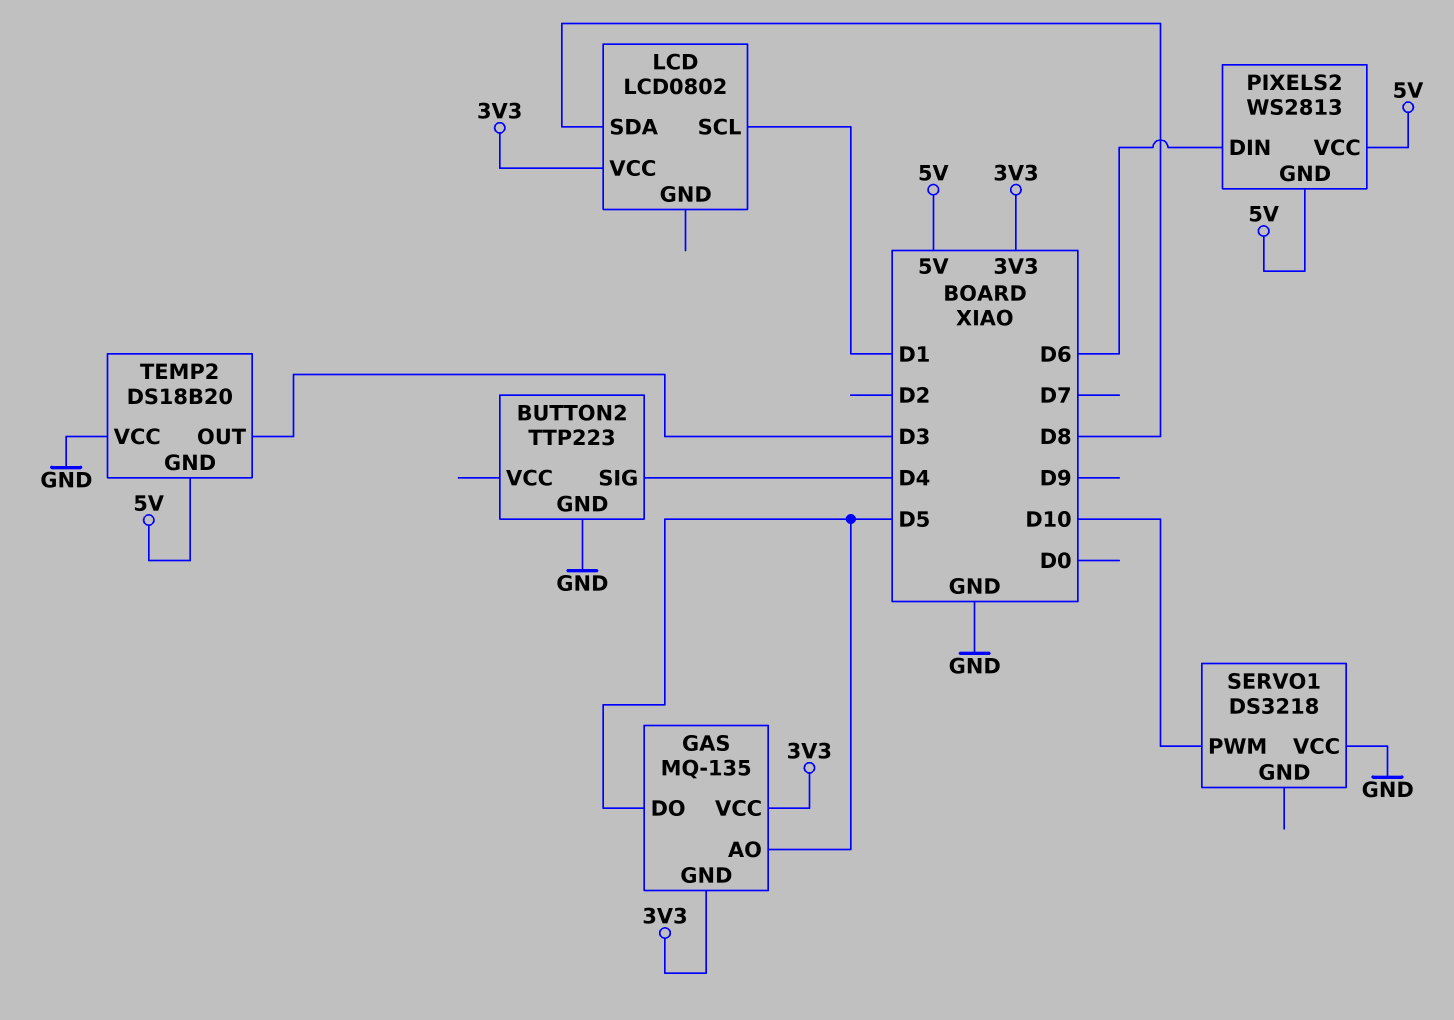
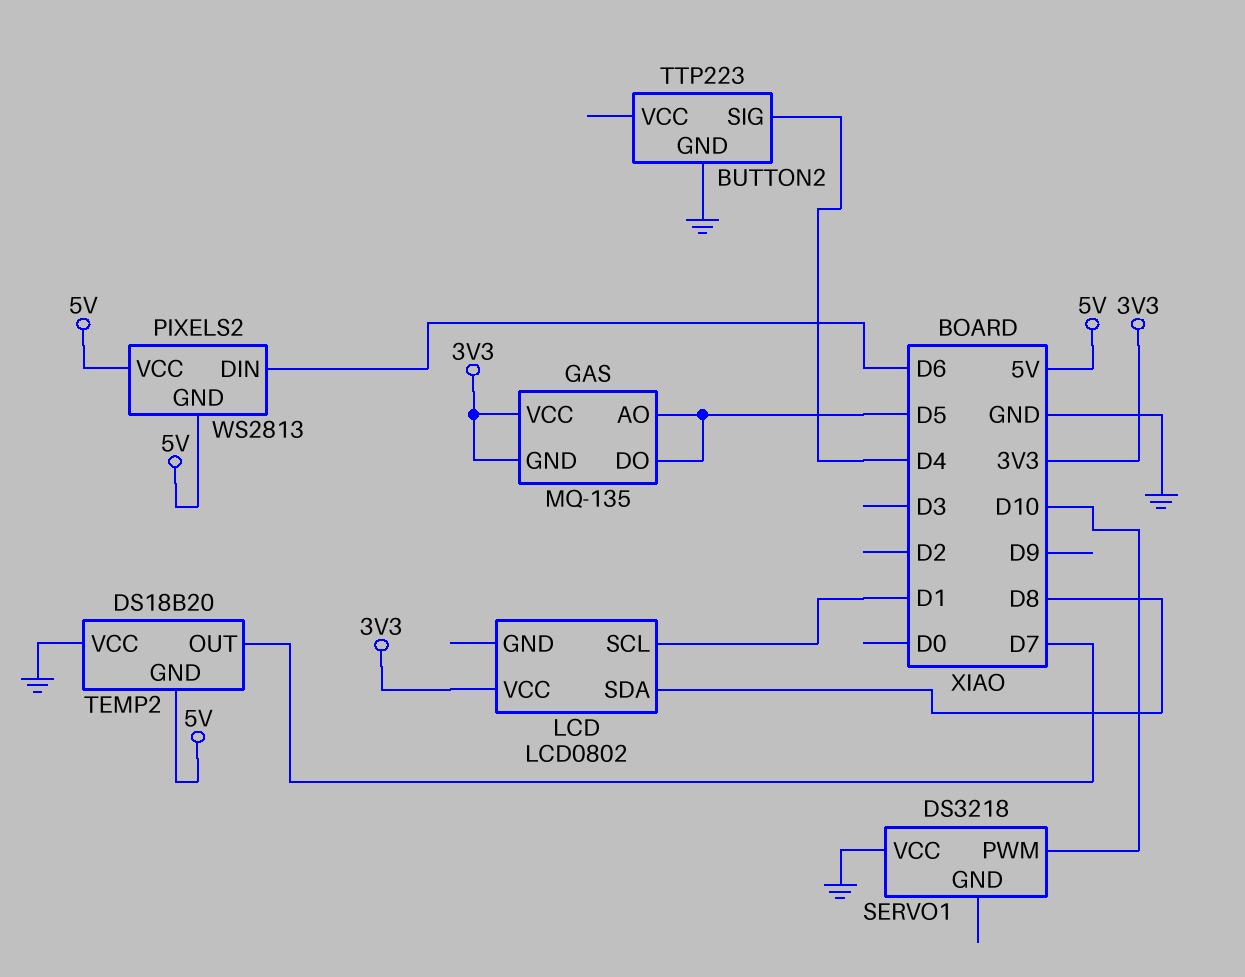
TEMP2 pin OUT: D3 -> D7

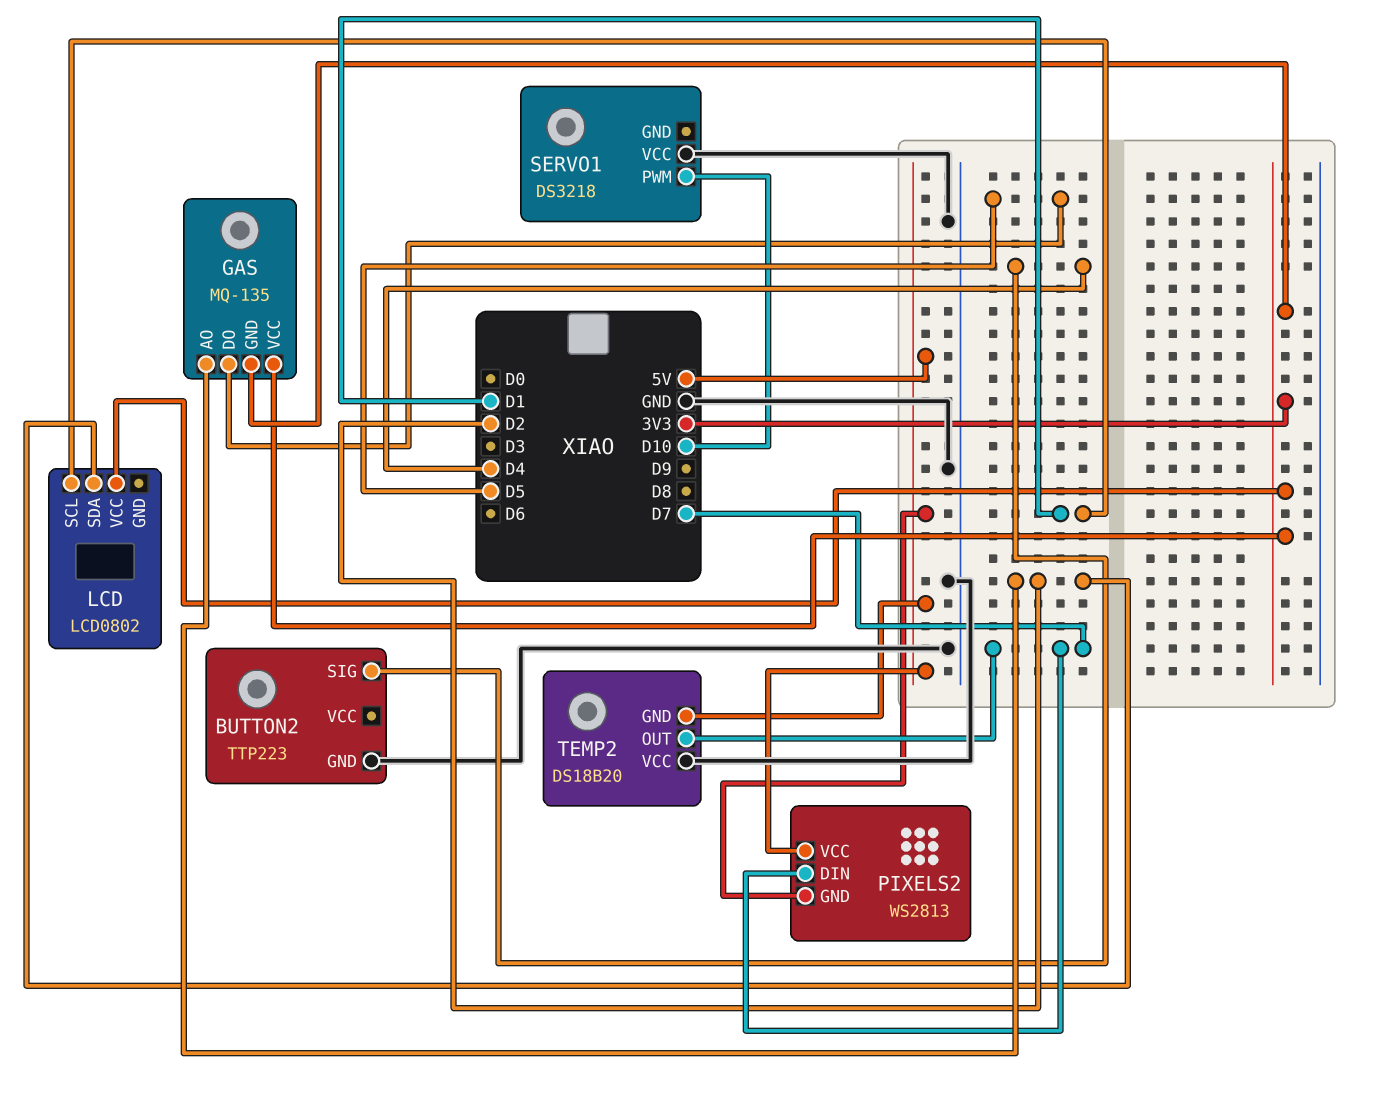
GAS pin AO: D5 -> D2
LCD pin SDA: D8 -> D2
PIXELS2 pin DIN: D6 -> D7

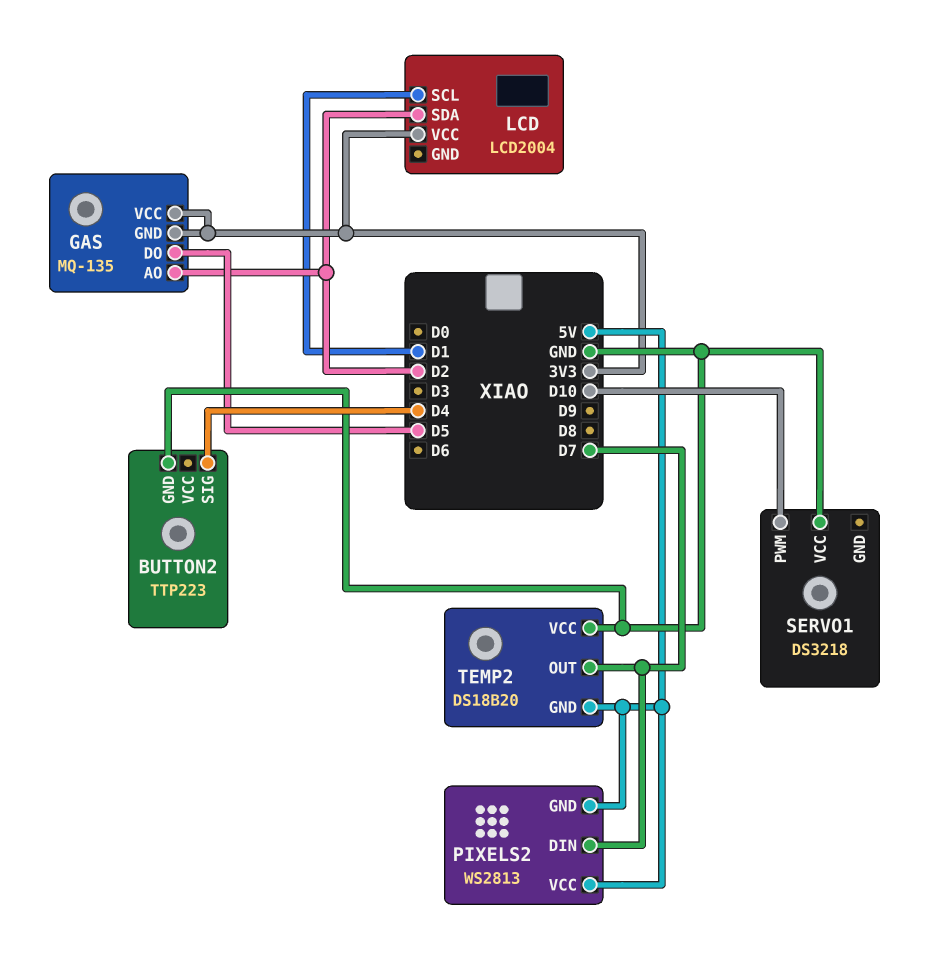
LCD: LCD0802 -> LCD2004

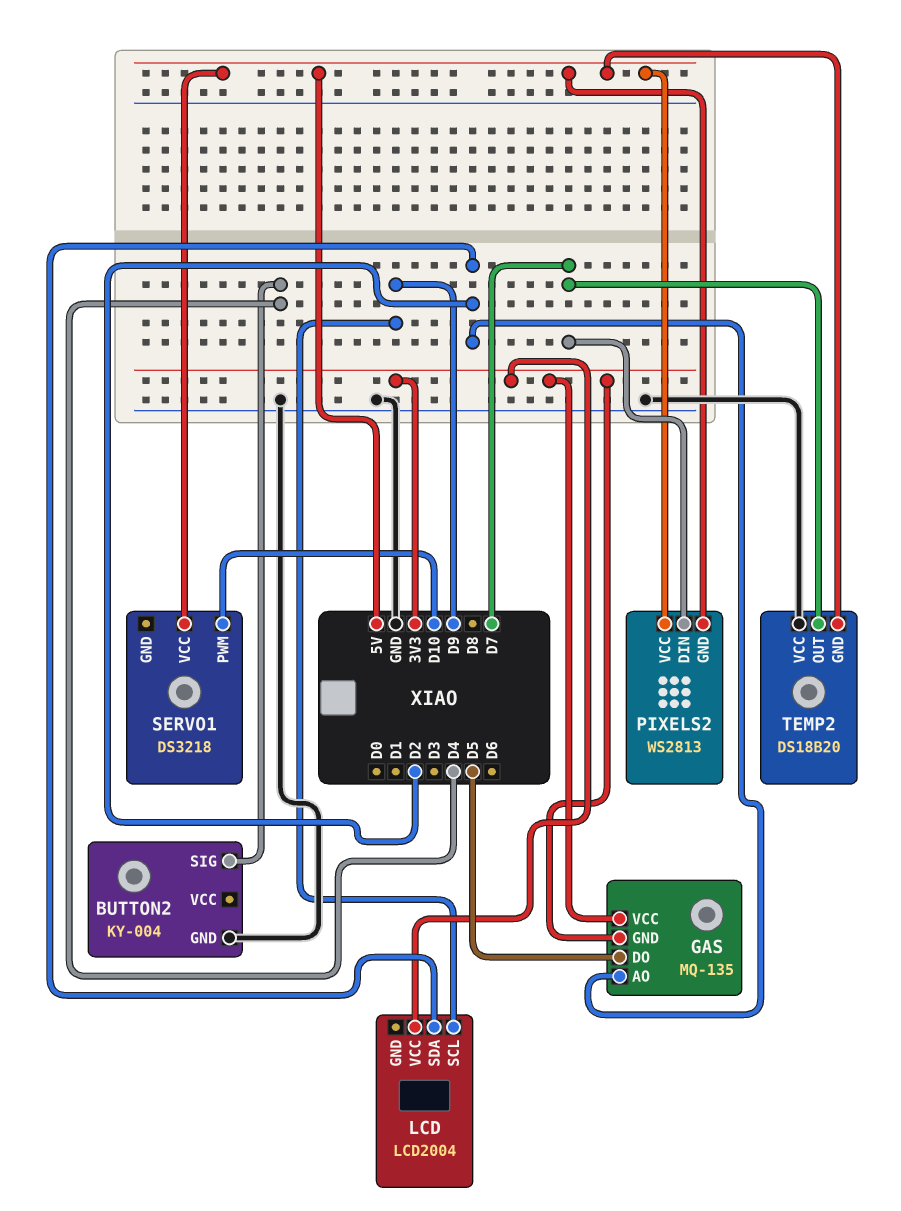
BUTTON2: TTP223 -> KY-004
LCD pin SCL: D1 -> D9
SERVO1 pin VCC: GND -> 5V

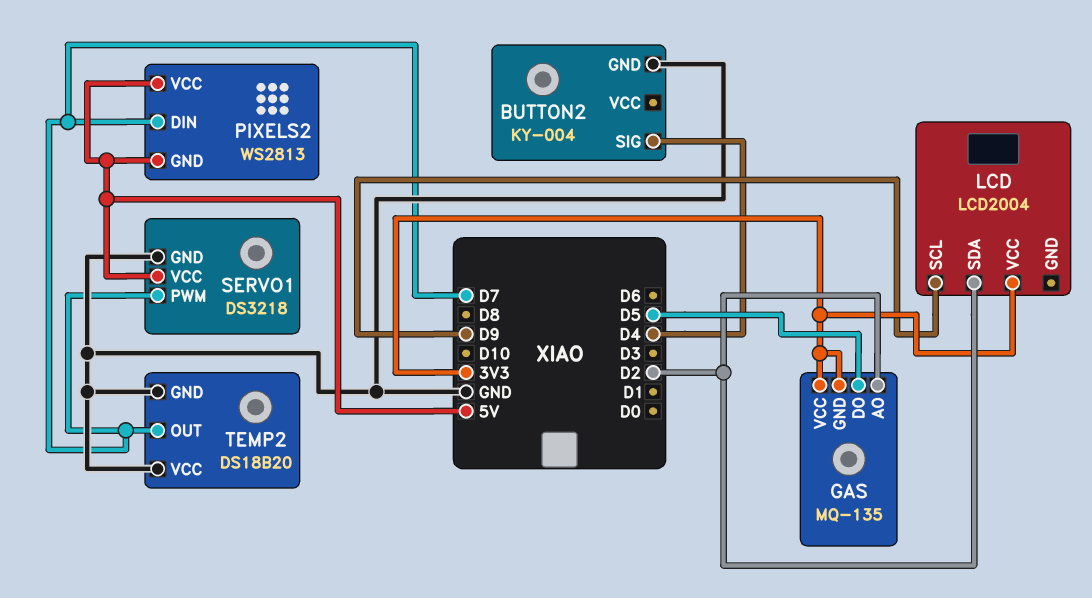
SERVO1 pin GND: none -> GND
SERVO1 pin PWM: D10 -> D7
TEMP2 pin GND: 5V -> GND

